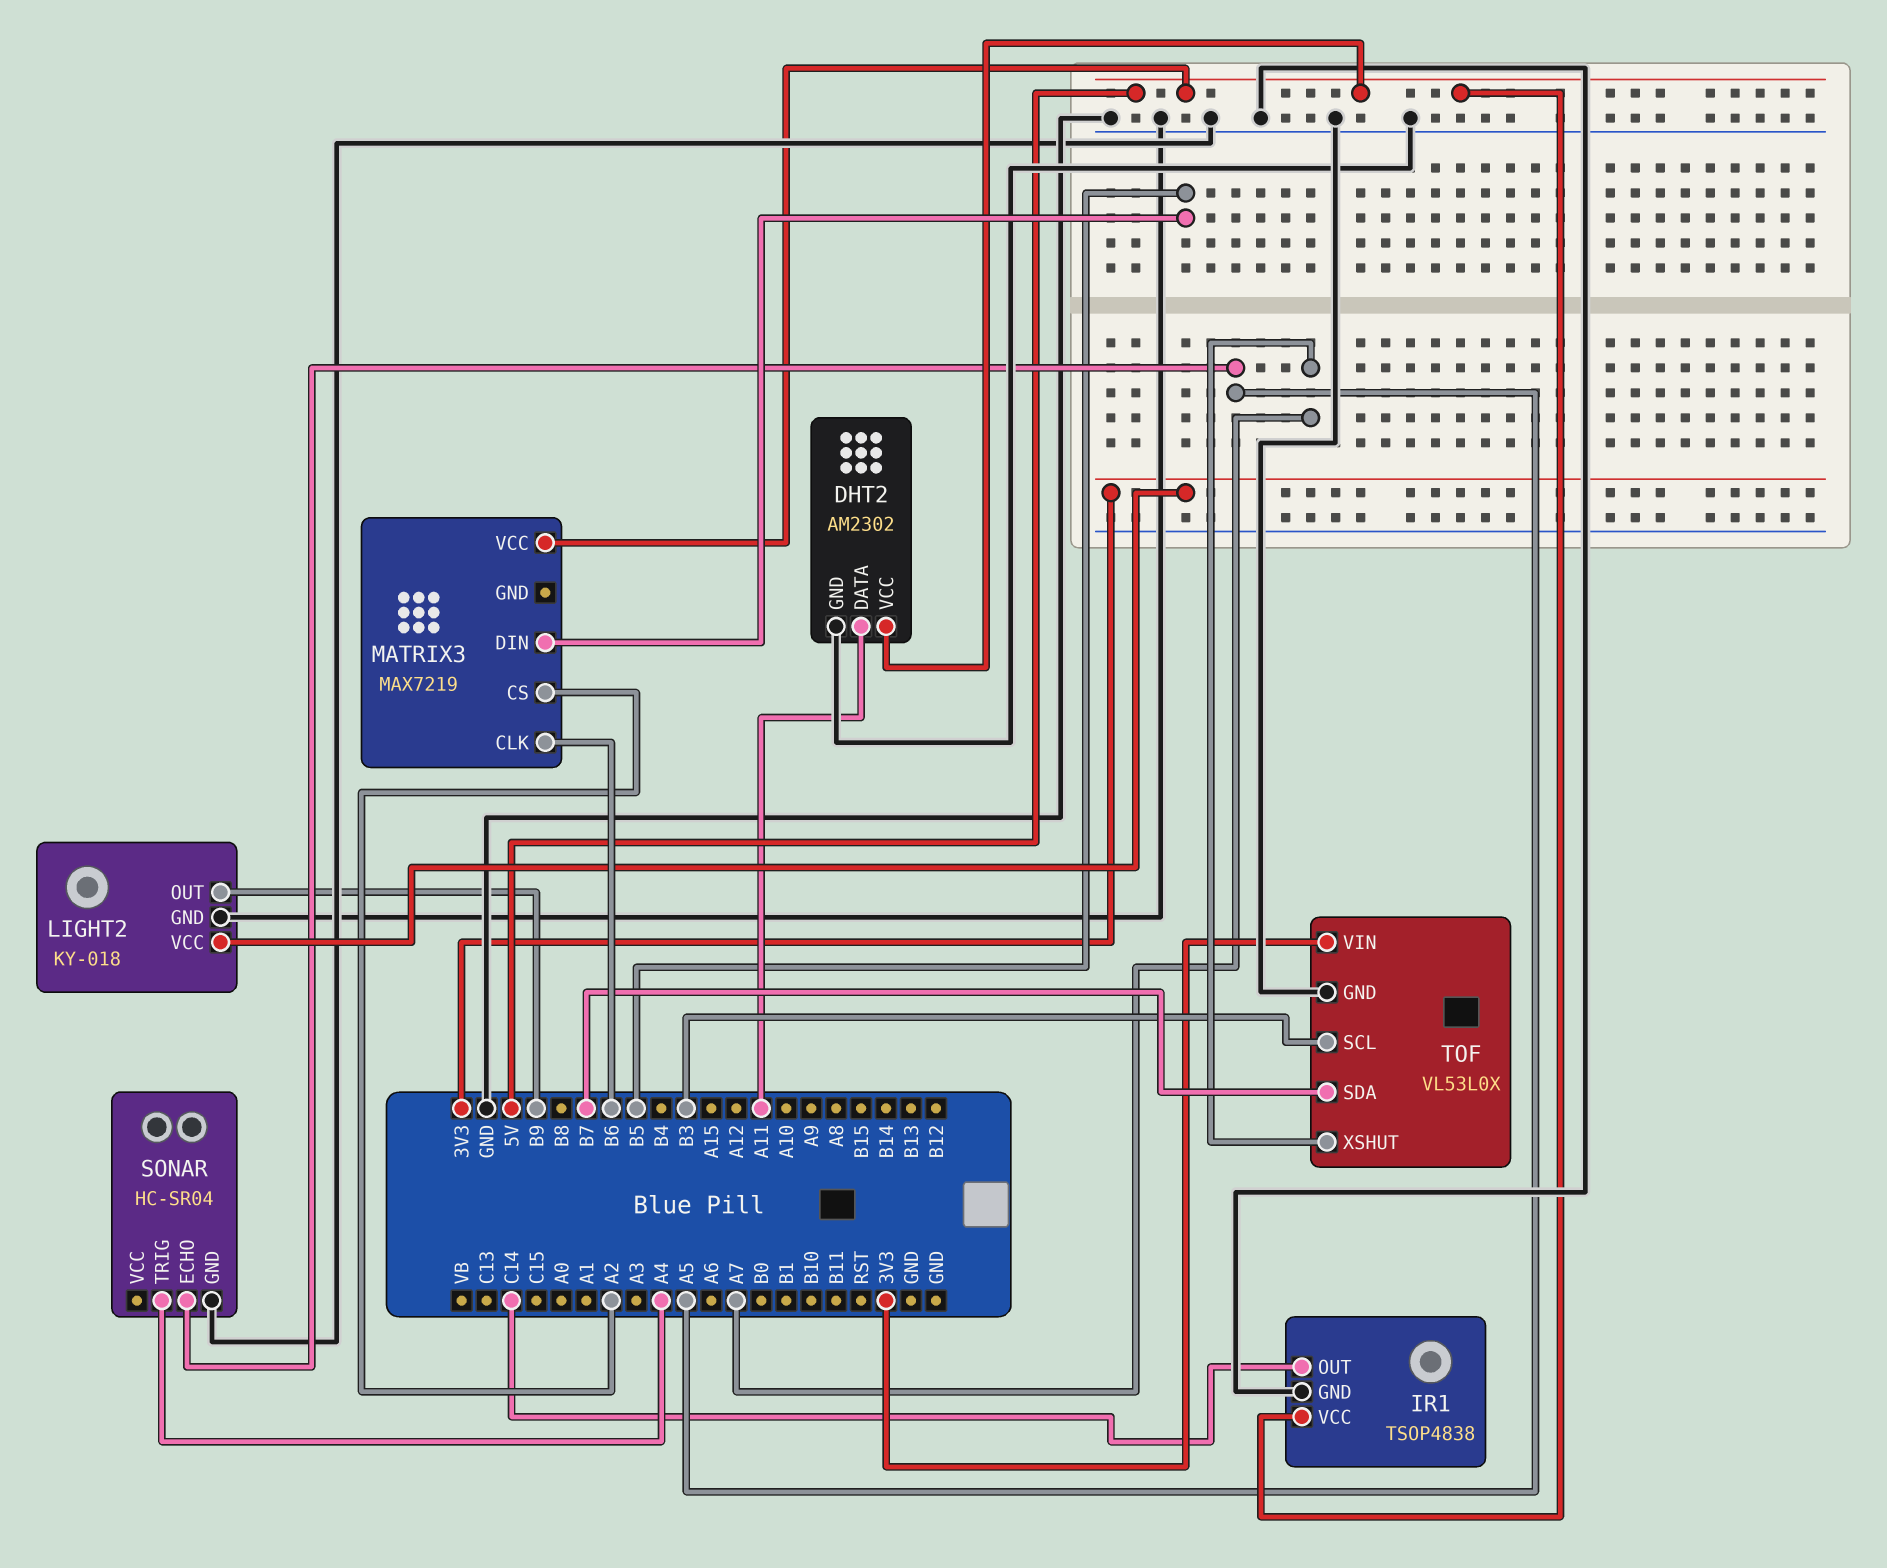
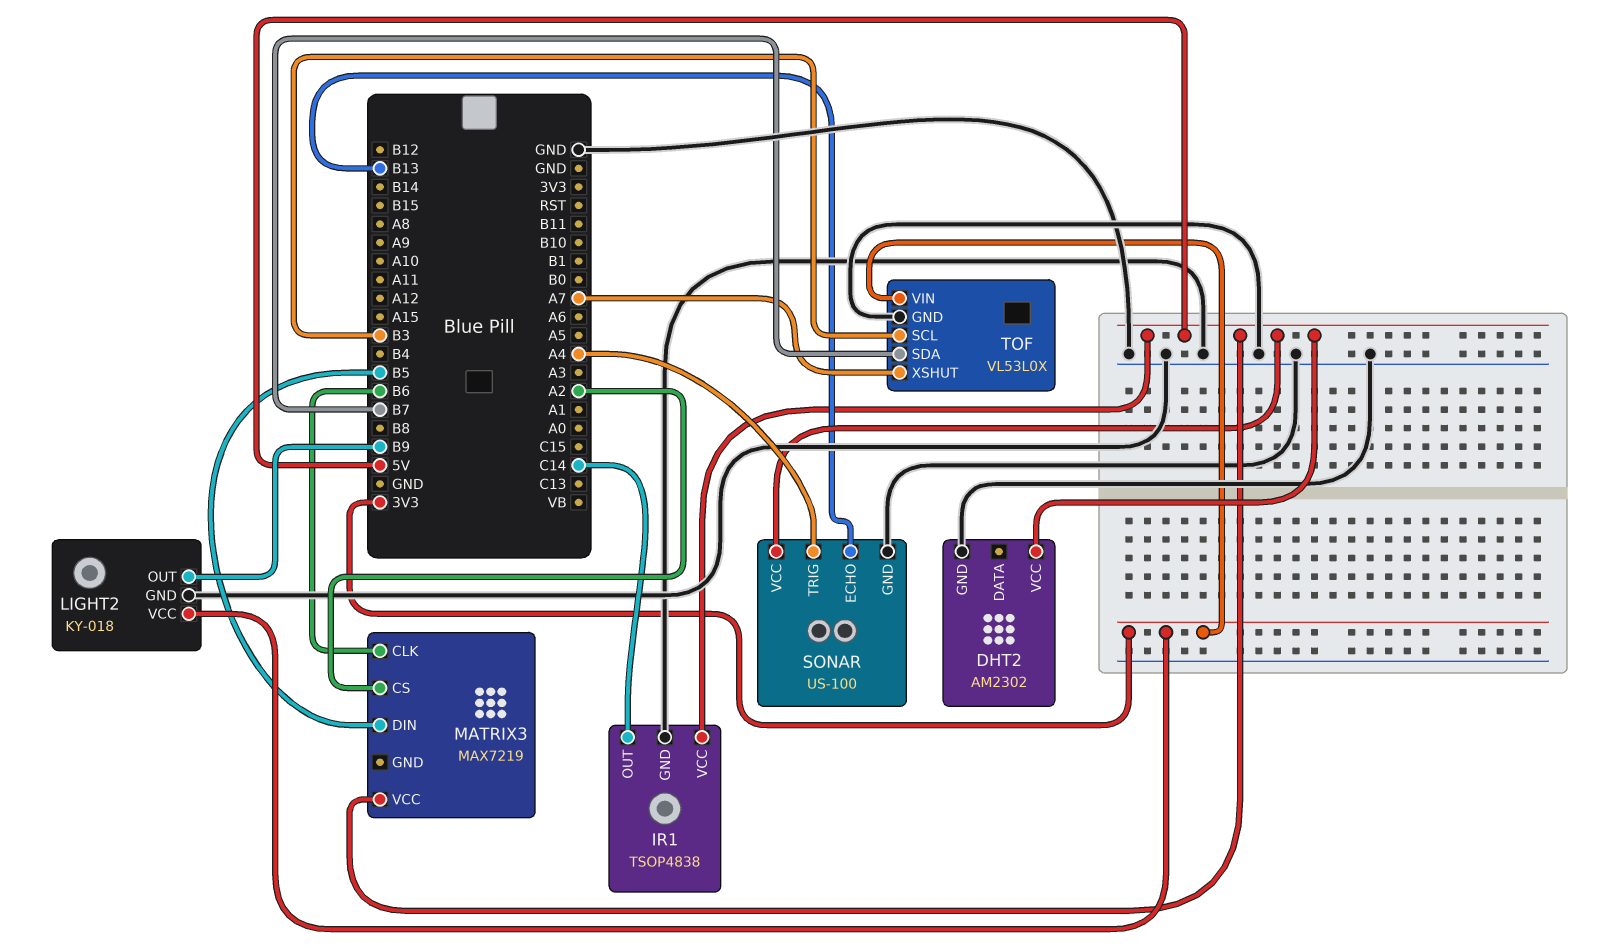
DHT2 pin DATA: A11 -> none
SONAR: HC-SR04 -> US-100
SONAR pin ECHO: A5 -> B13
SONAR pin VCC: none -> 5V

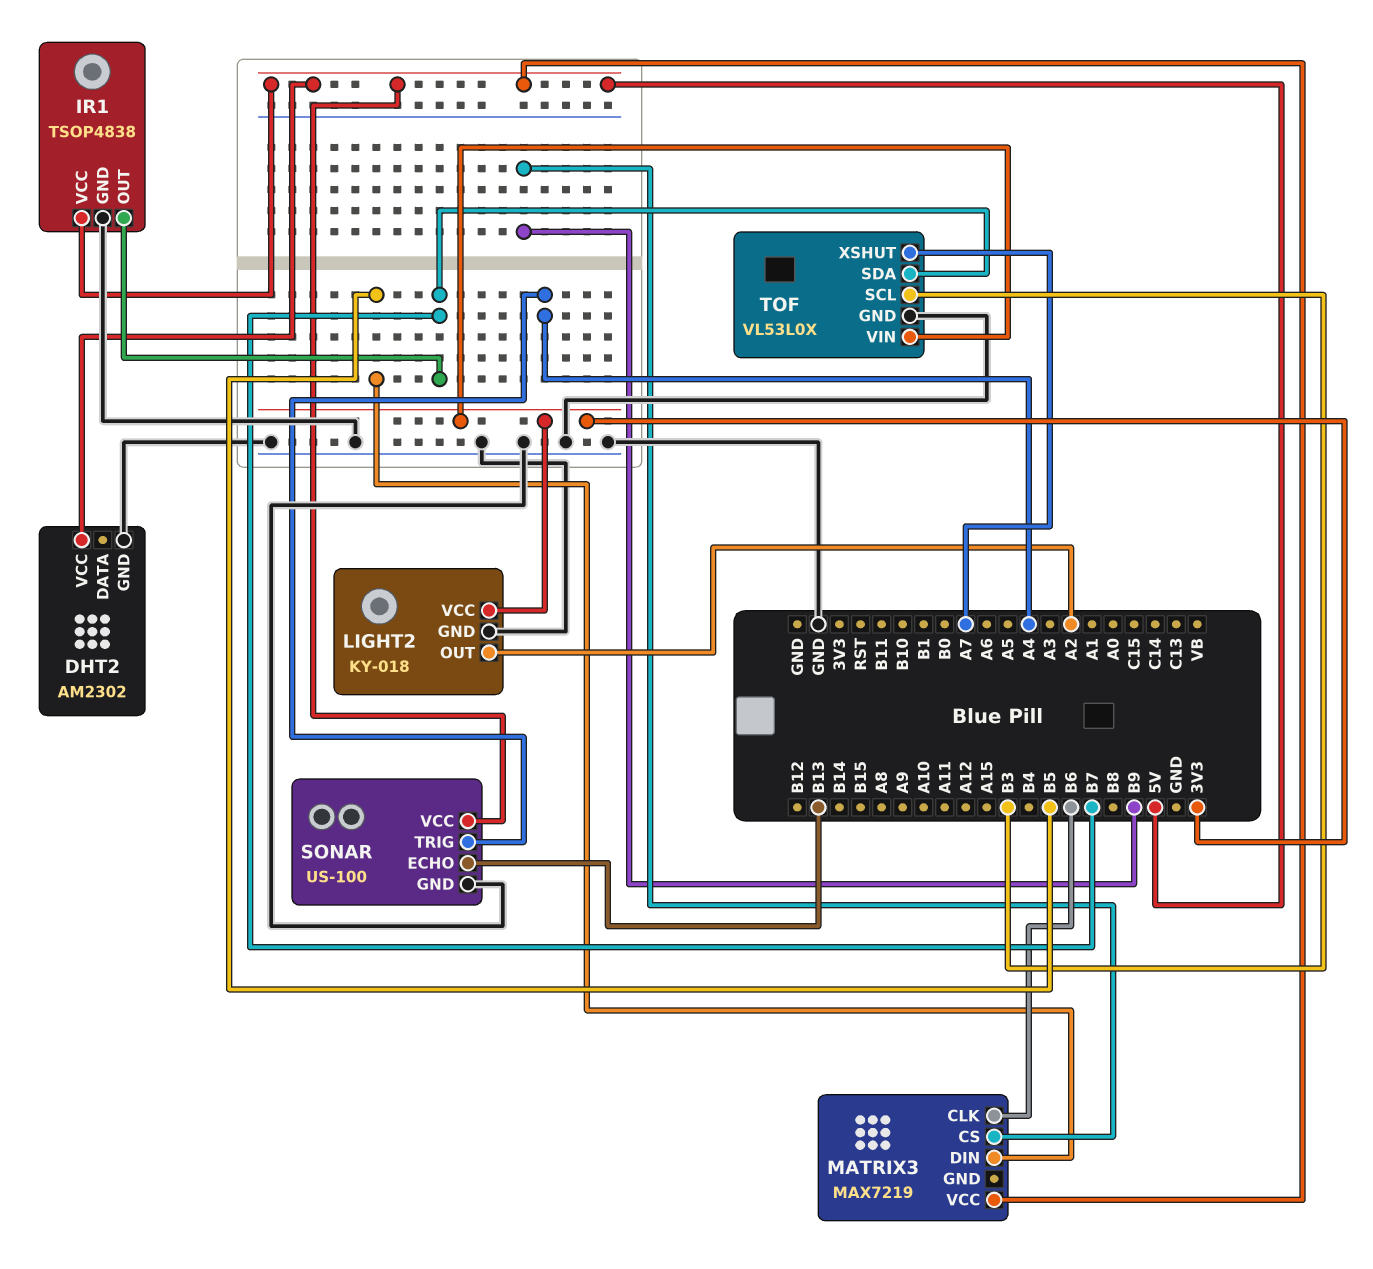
IR1 pin OUT: C14 -> B7
LIGHT2 pin OUT: B9 -> A2
MATRIX3 pin CS: A2 -> B9

